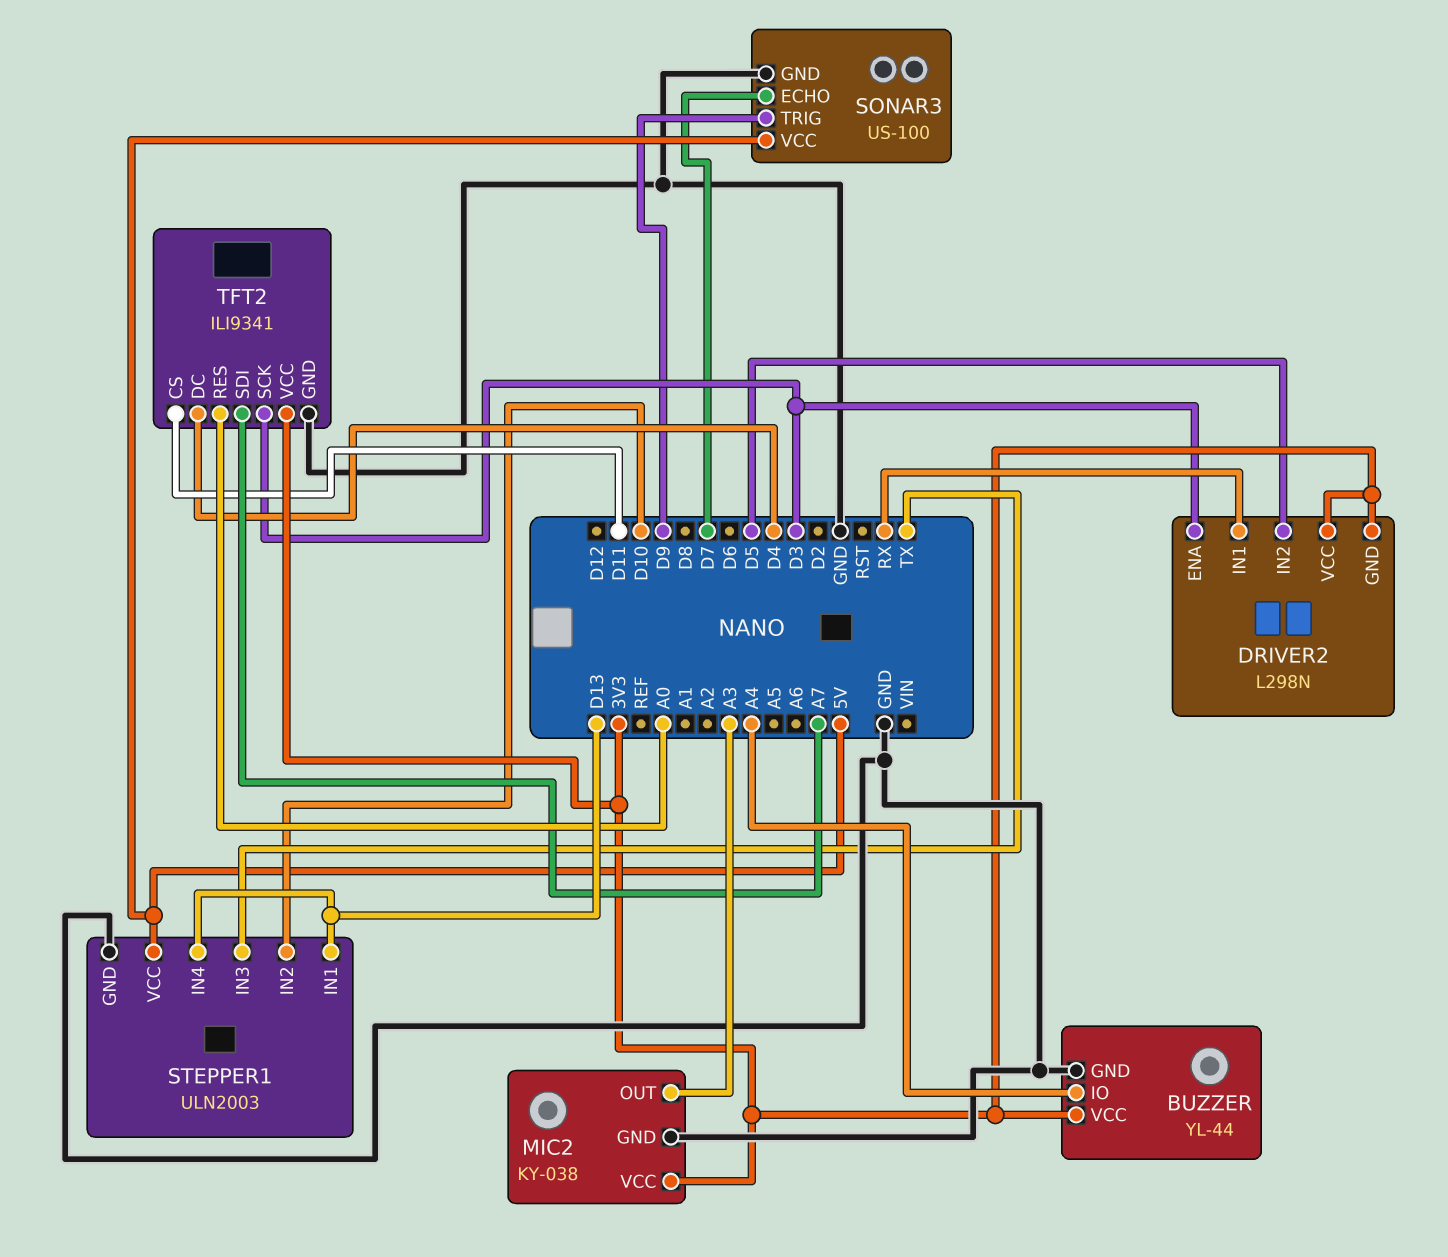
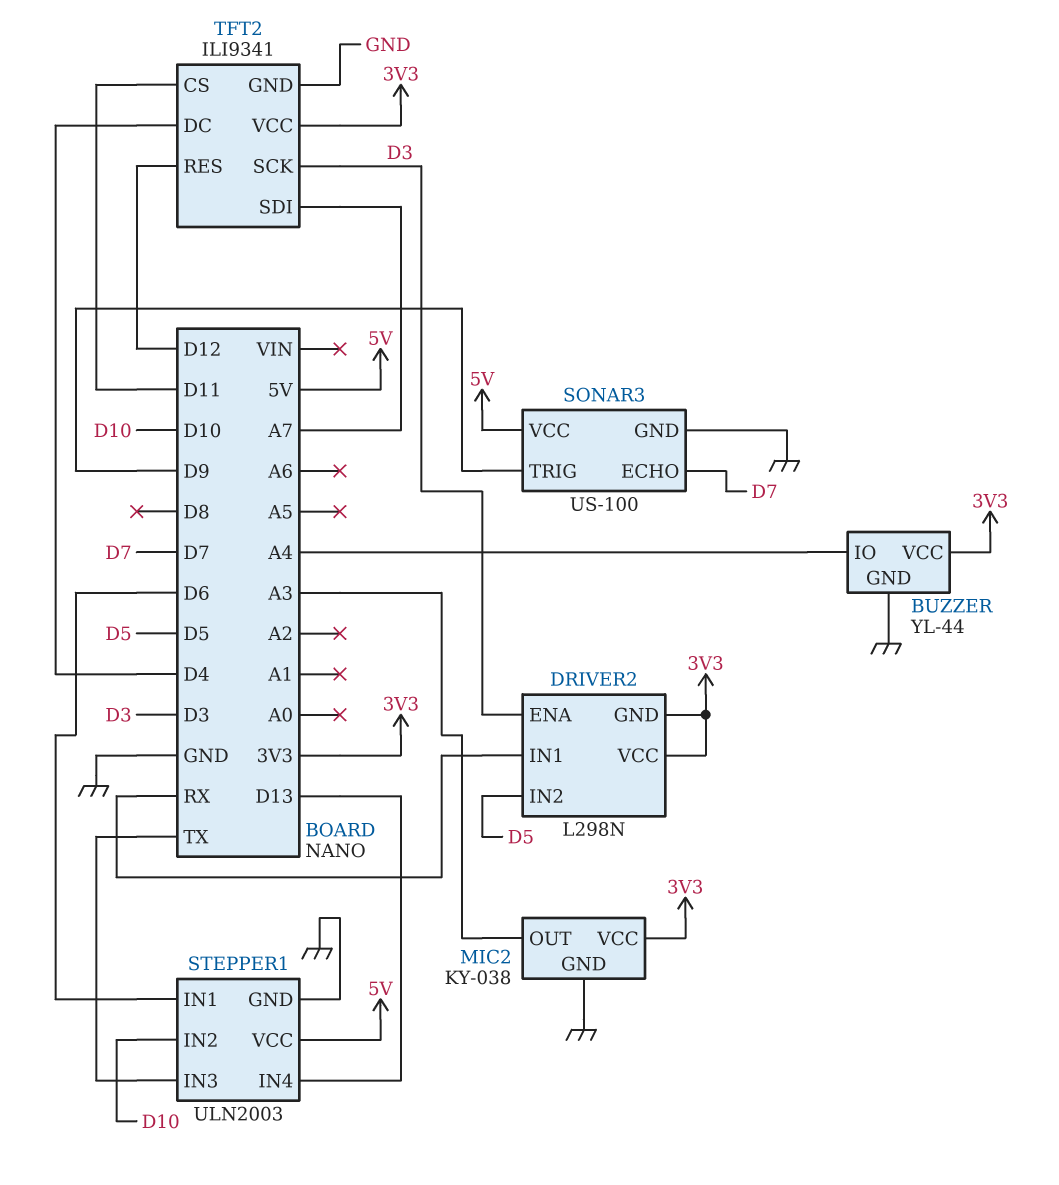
STEPPER1 pin IN1: D13 -> D6
TFT2 pin RES: A0 -> D12

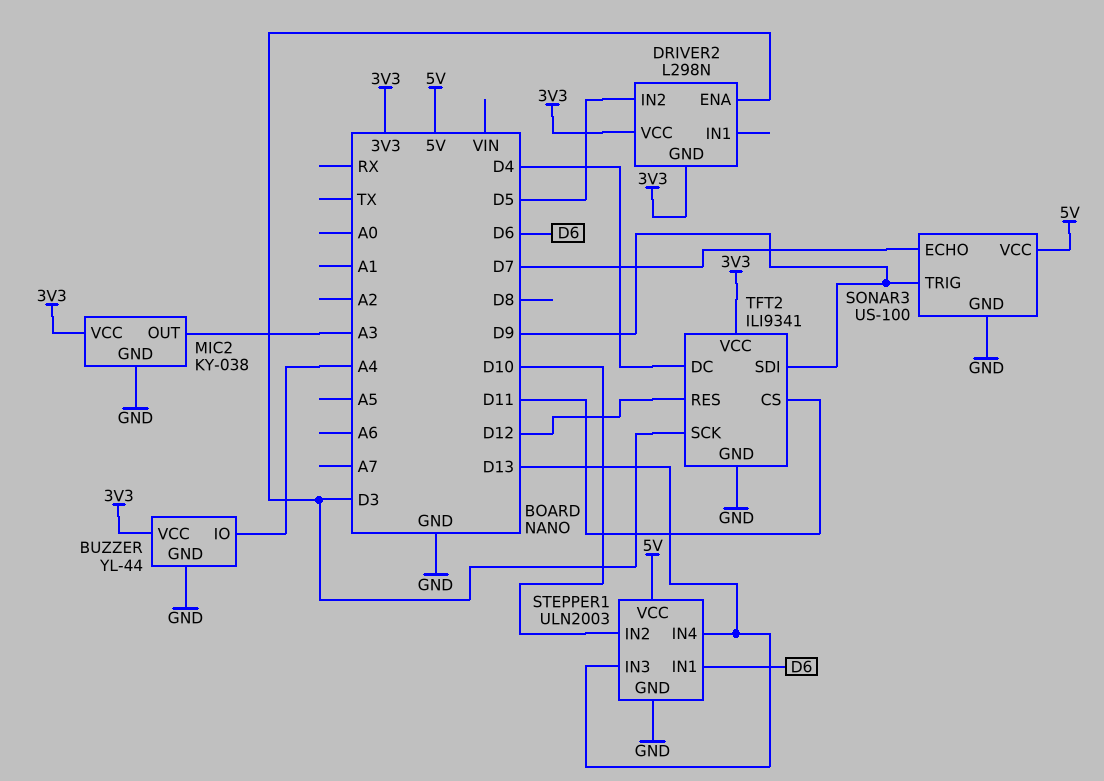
DRIVER2 pin IN1: RX -> none
STEPPER1 pin IN3: TX -> D13
TFT2 pin SDI: A7 -> D9

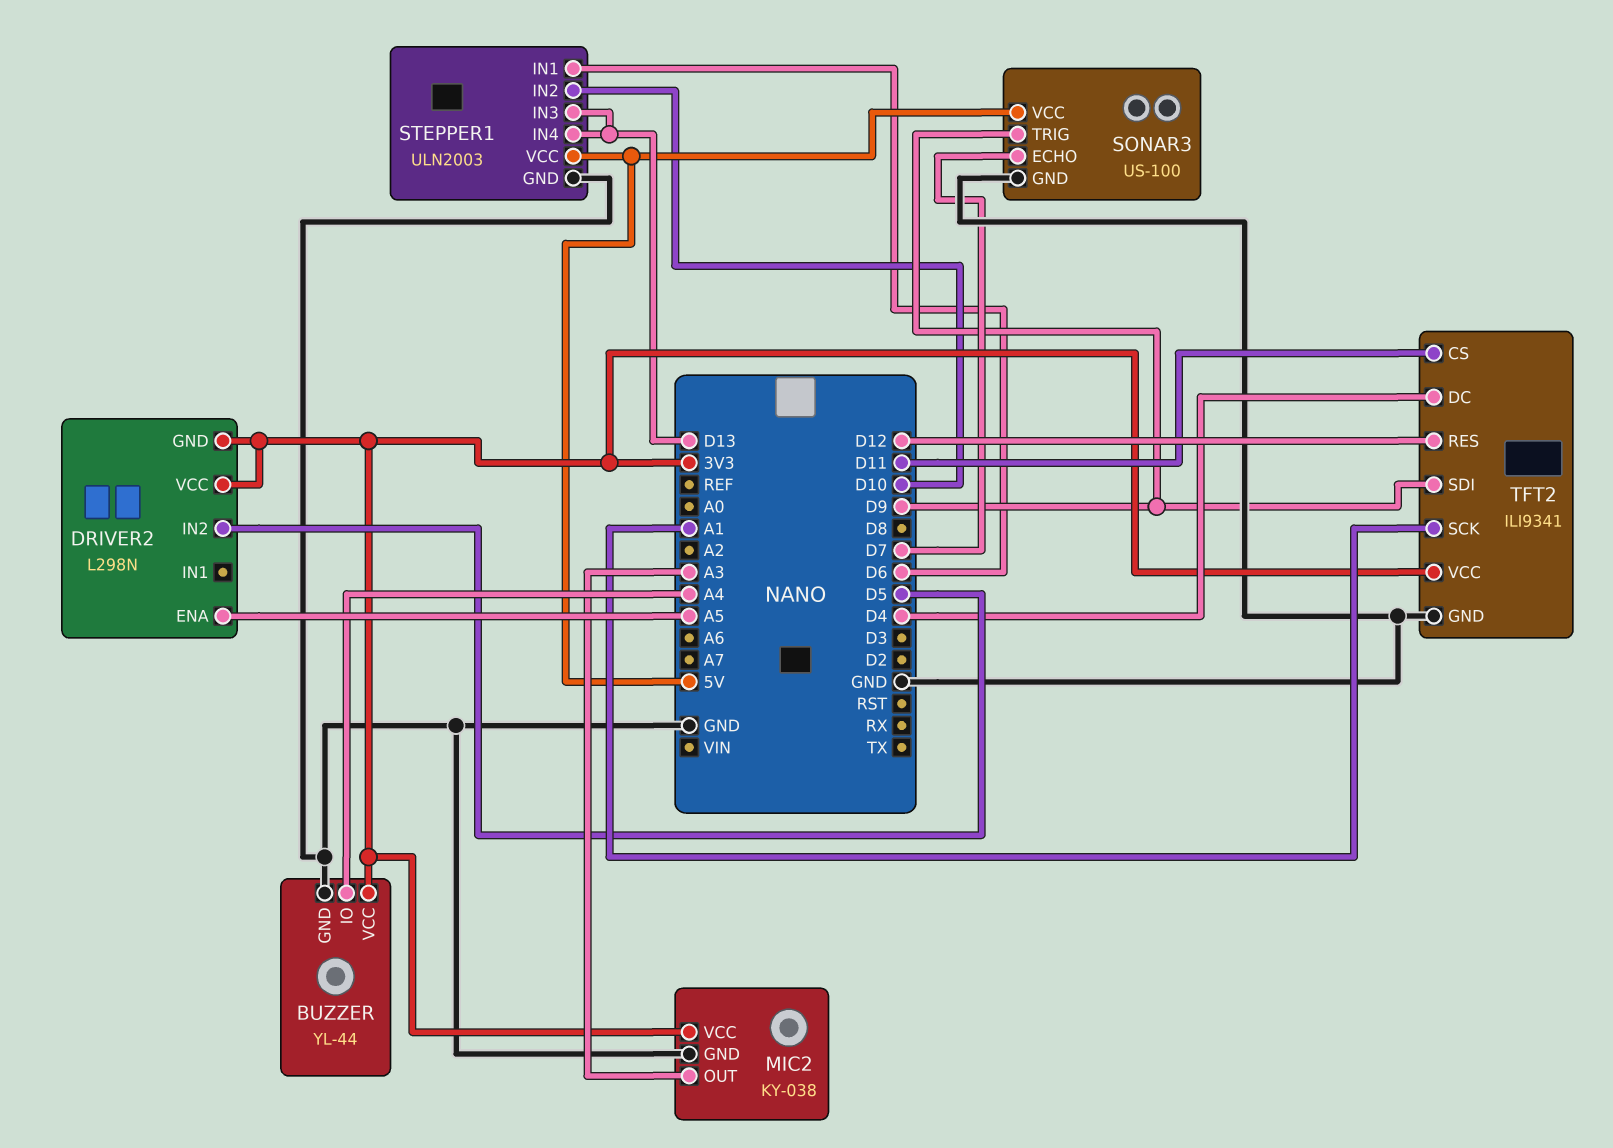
DRIVER2 pin ENA: D3 -> A5
TFT2 pin SCK: D3 -> A1

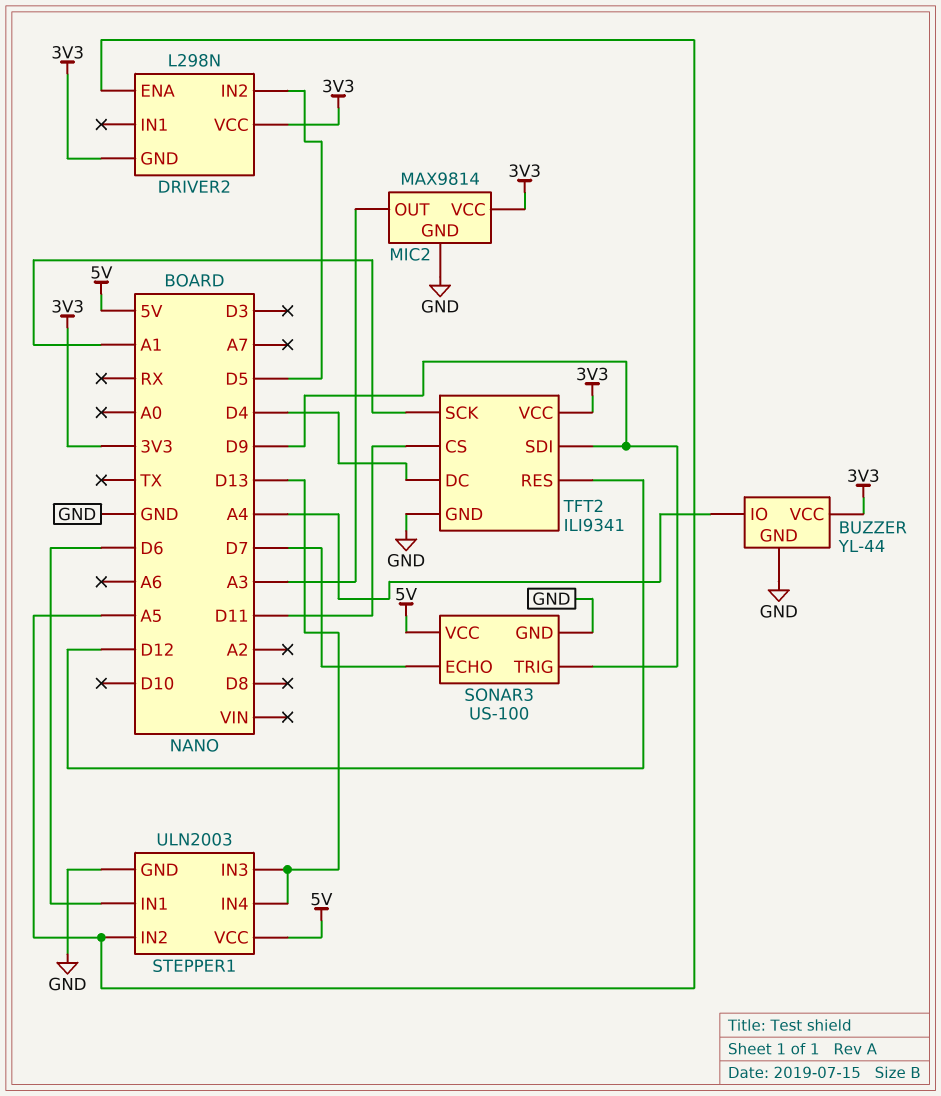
MIC2: KY-038 -> MAX9814
STEPPER1 pin IN2: D10 -> A5

